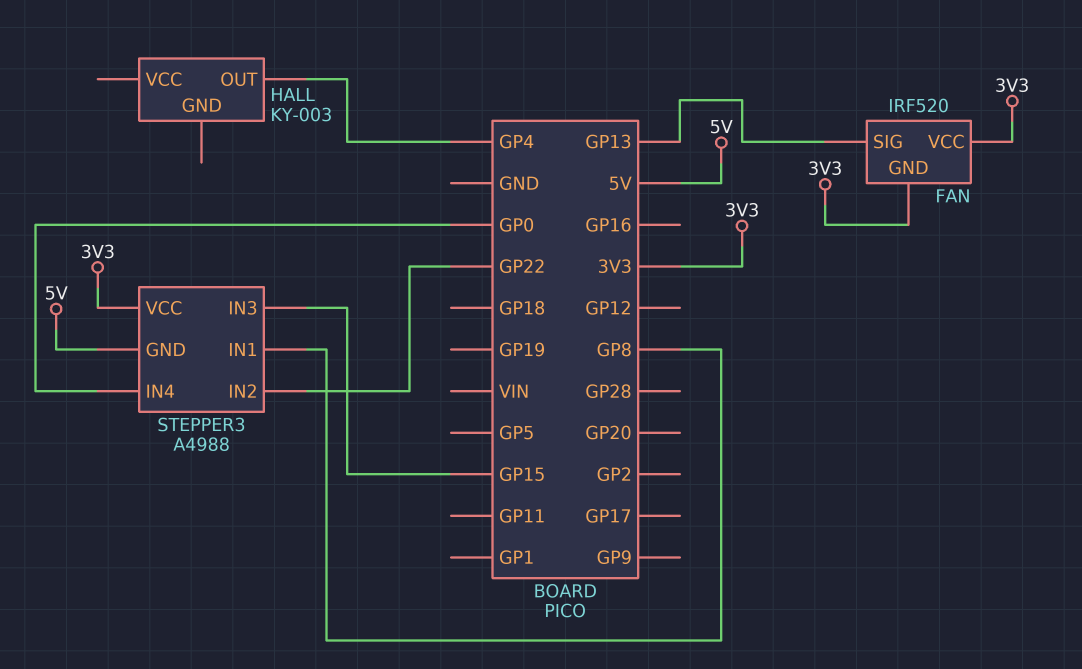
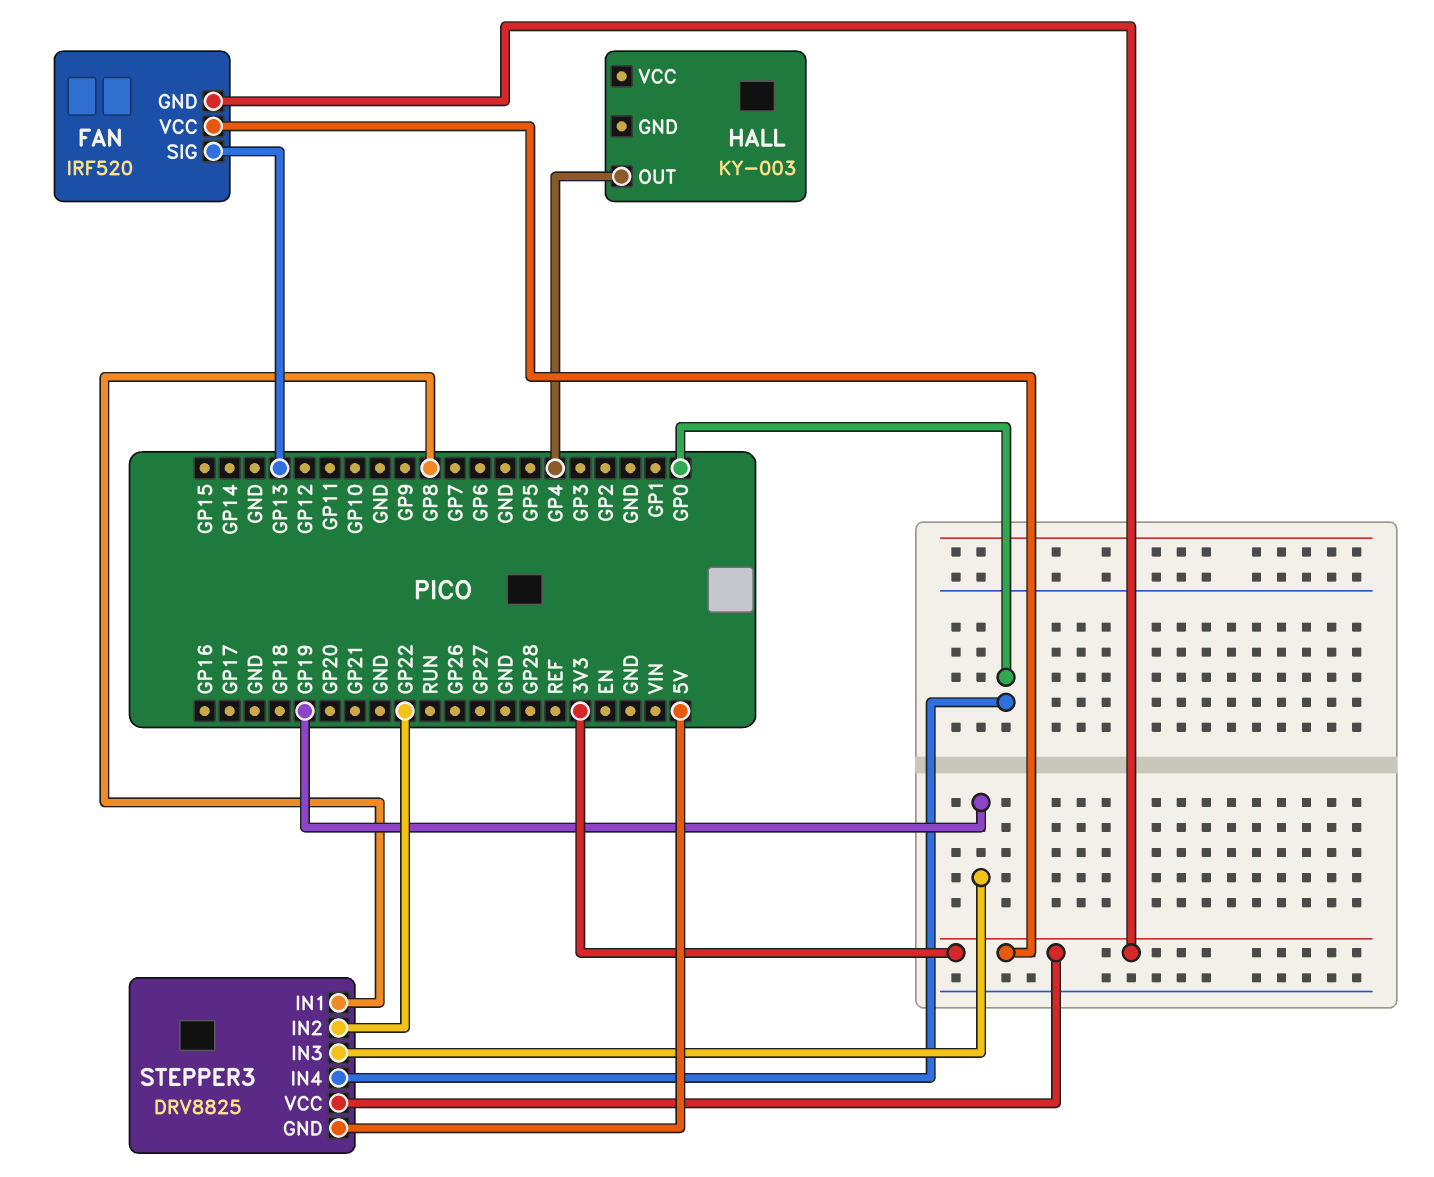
STEPPER3: A4988 -> DRV8825
STEPPER3 pin IN3: GP15 -> GP19

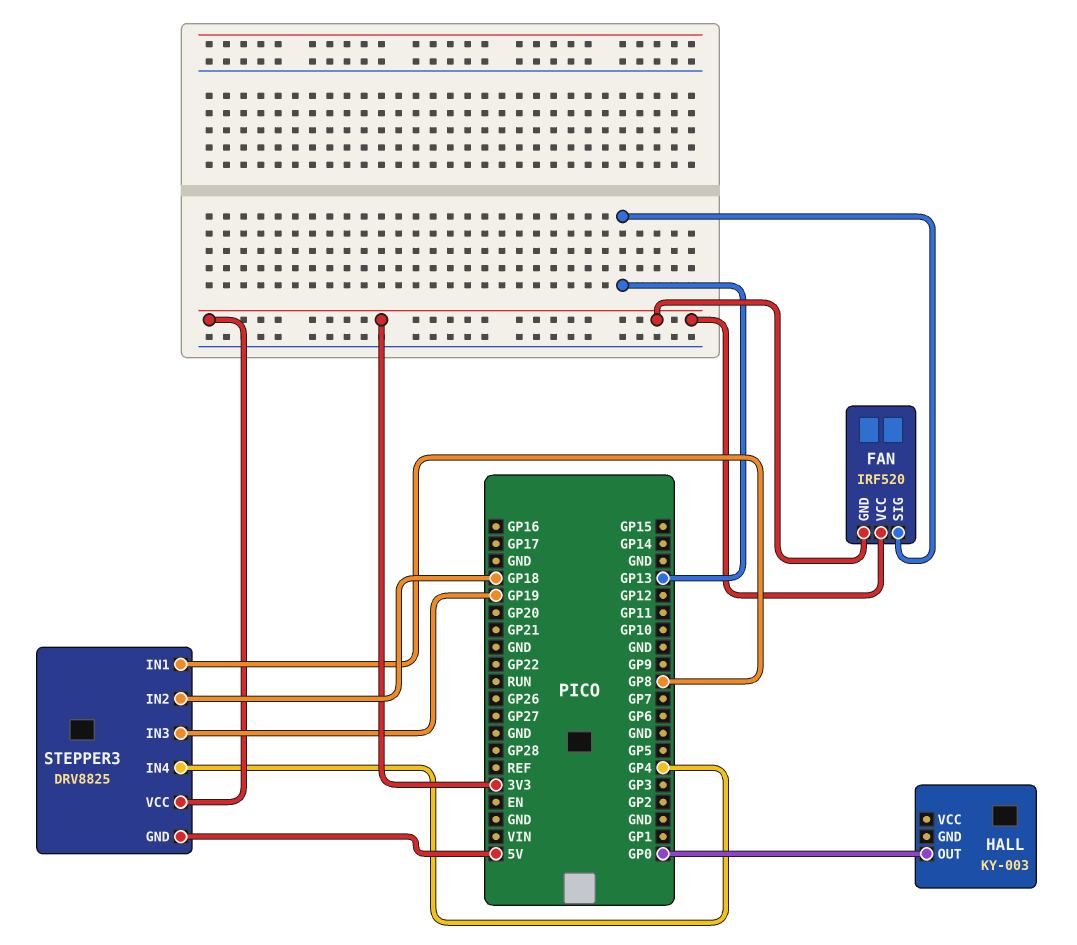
HALL pin OUT: GP4 -> GP0
STEPPER3 pin IN2: GP22 -> GP18
STEPPER3 pin IN4: GP0 -> GP4

